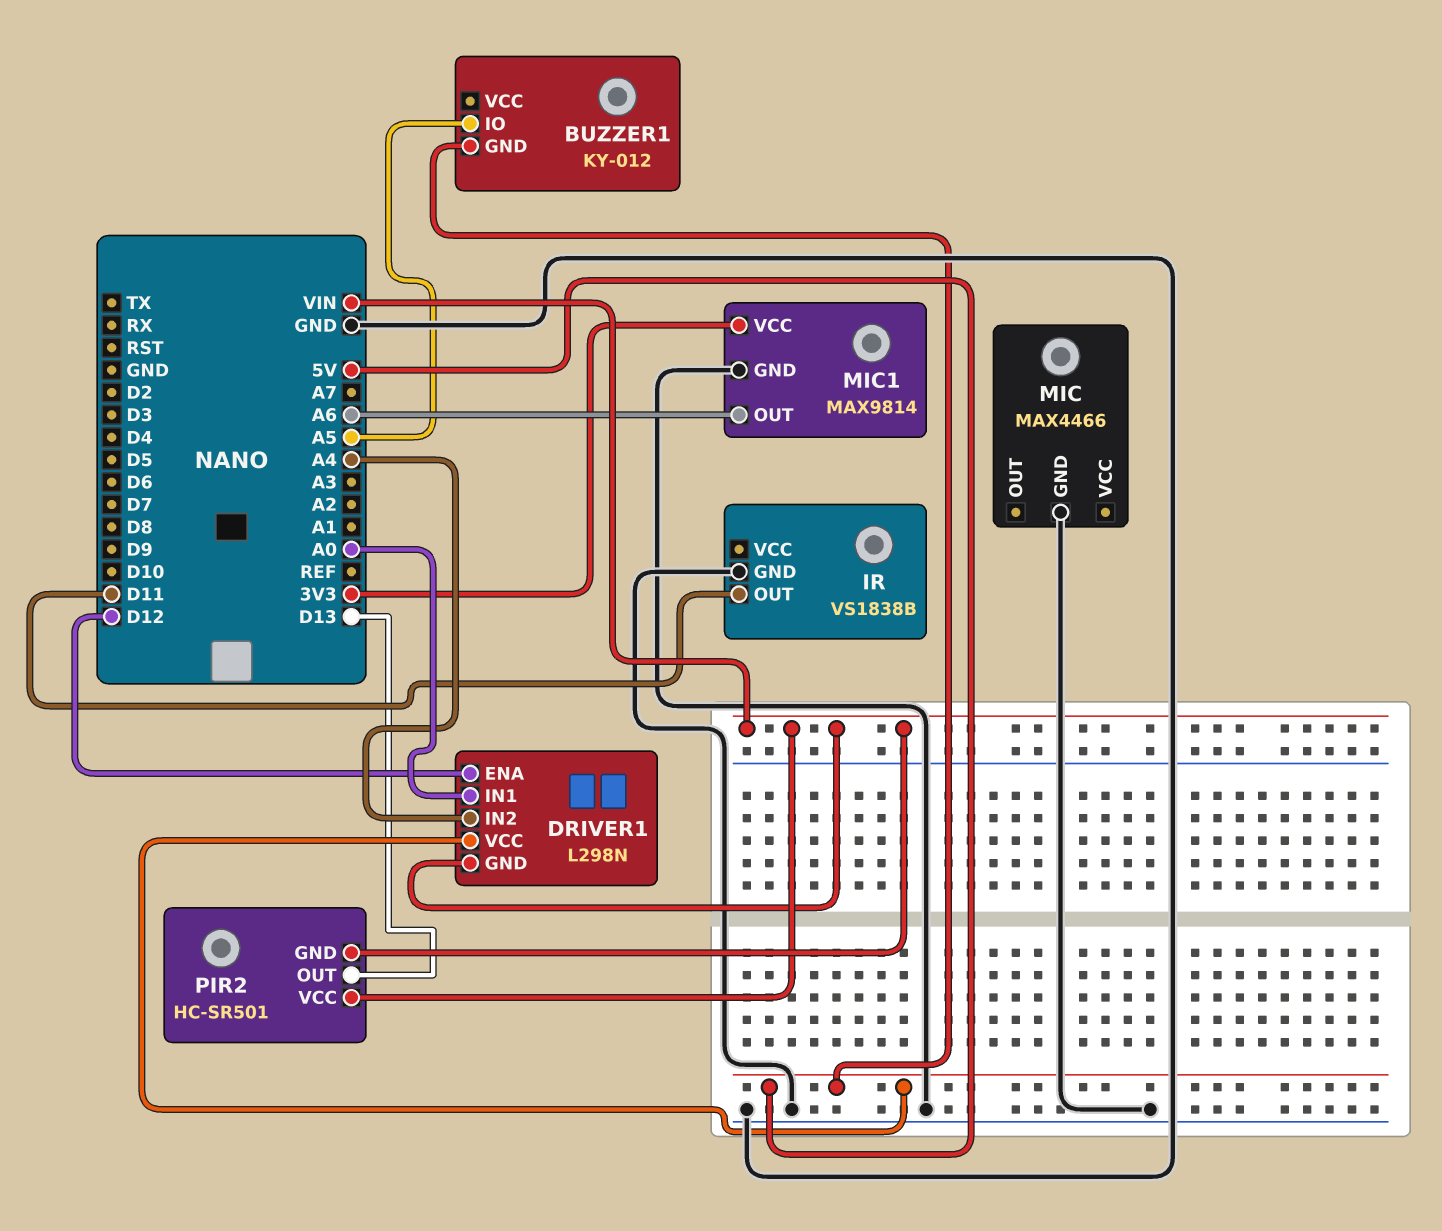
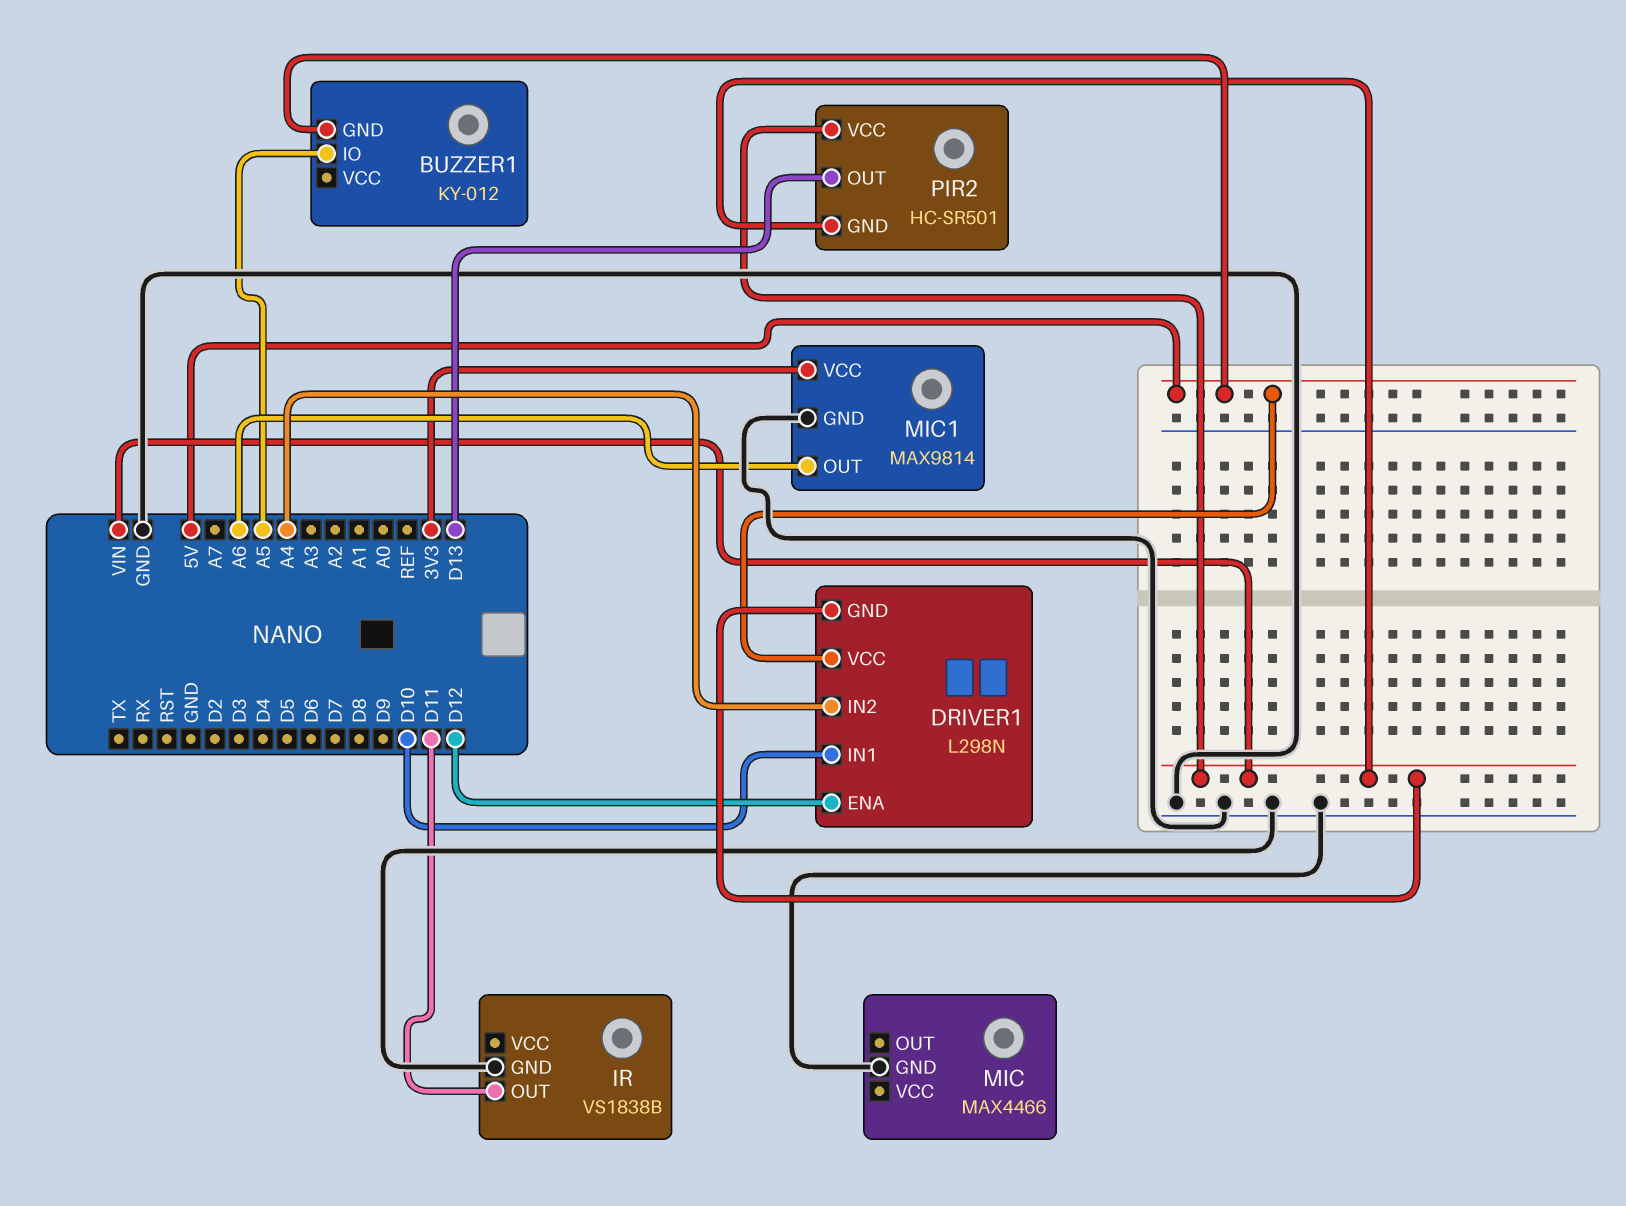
DRIVER1 pin IN1: A0 -> D10

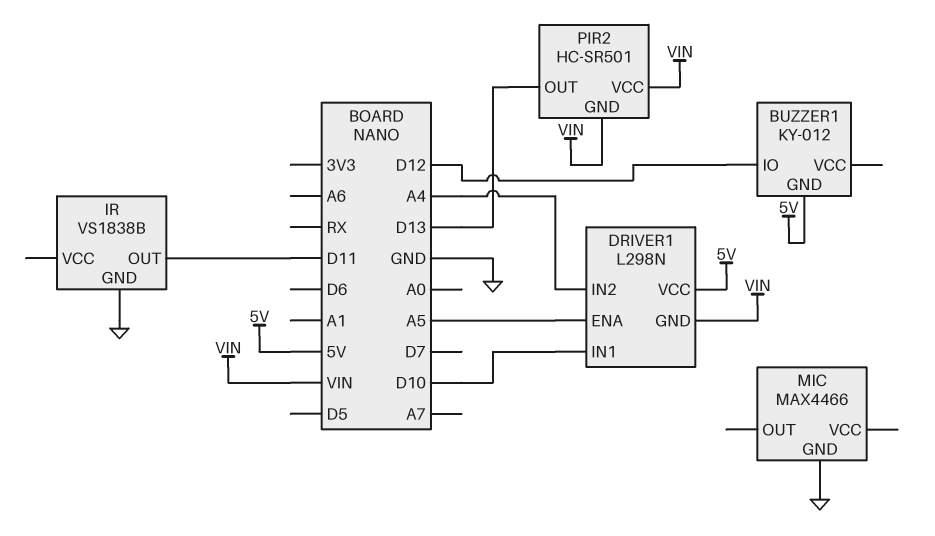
BUZZER1 pin IO: A5 -> D12
DRIVER1 pin ENA: D12 -> A5
MIC1: MAX9814 -> none
MIC1 pin GND: GND -> none
MIC1 pin OUT: A6 -> none
MIC1 pin VCC: 3V3 -> none

